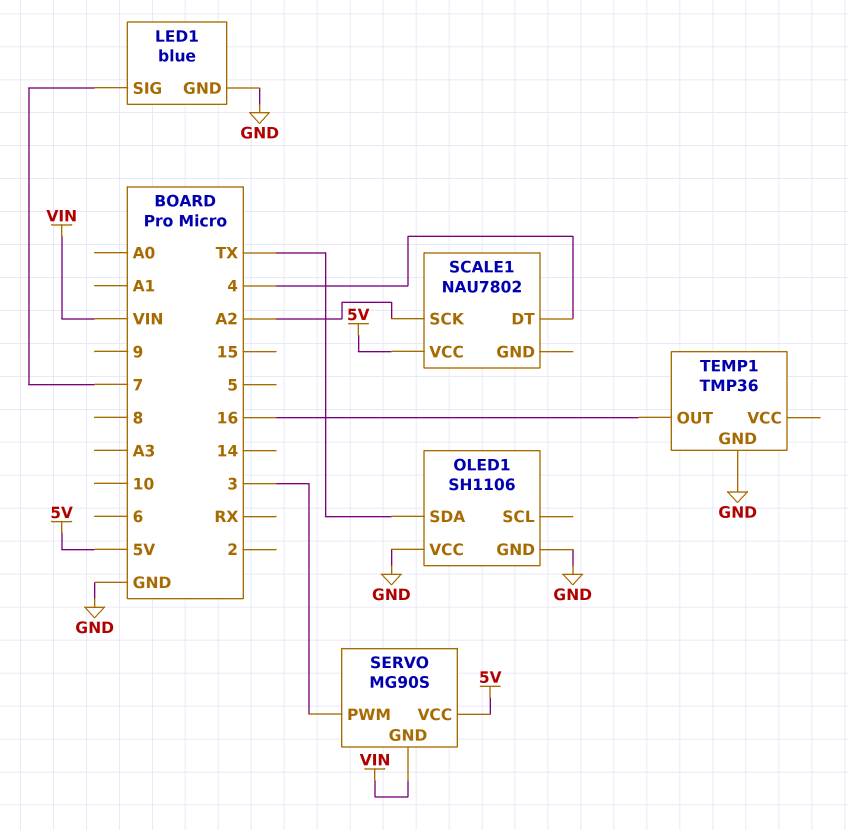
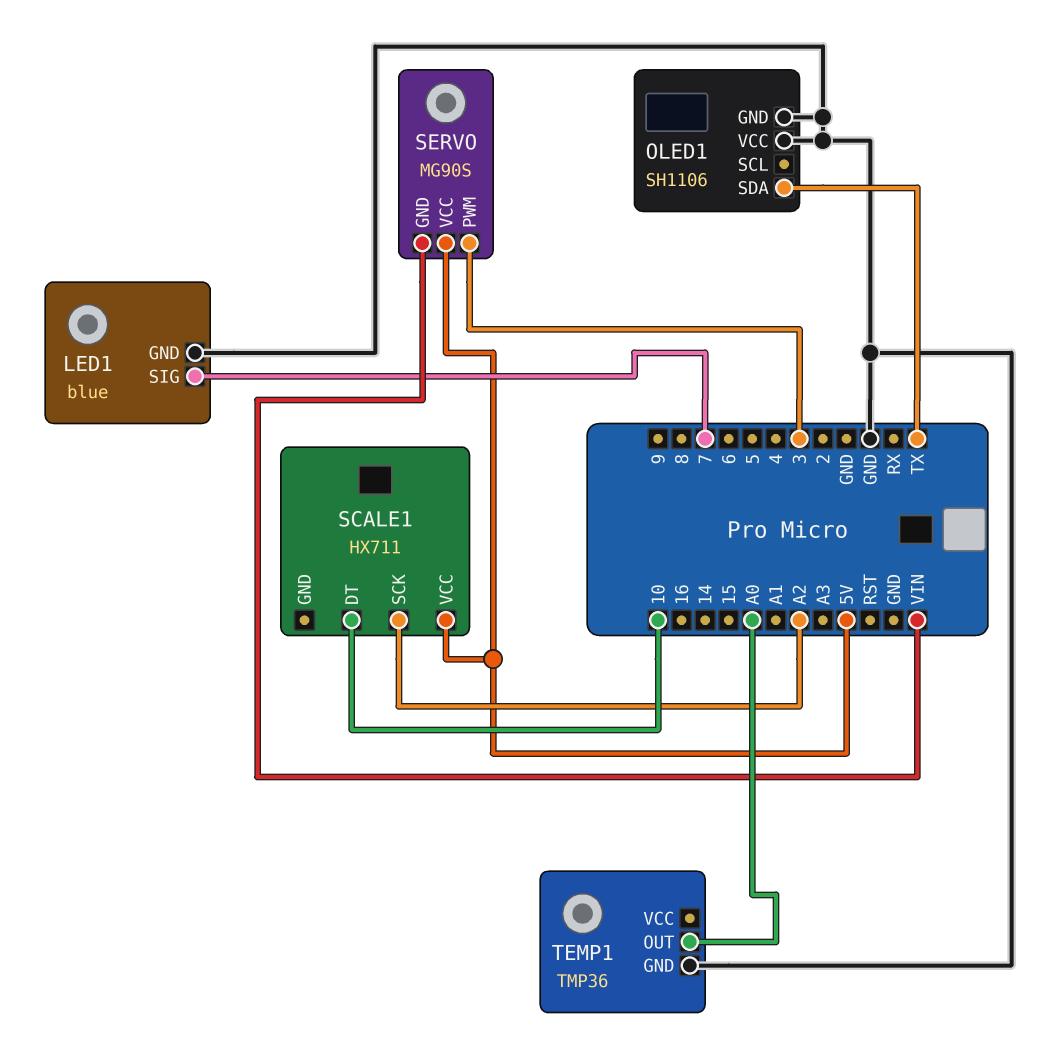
SCALE1: NAU7802 -> HX711
SCALE1 pin DT: 4 -> 10
TEMP1 pin OUT: 16 -> A0

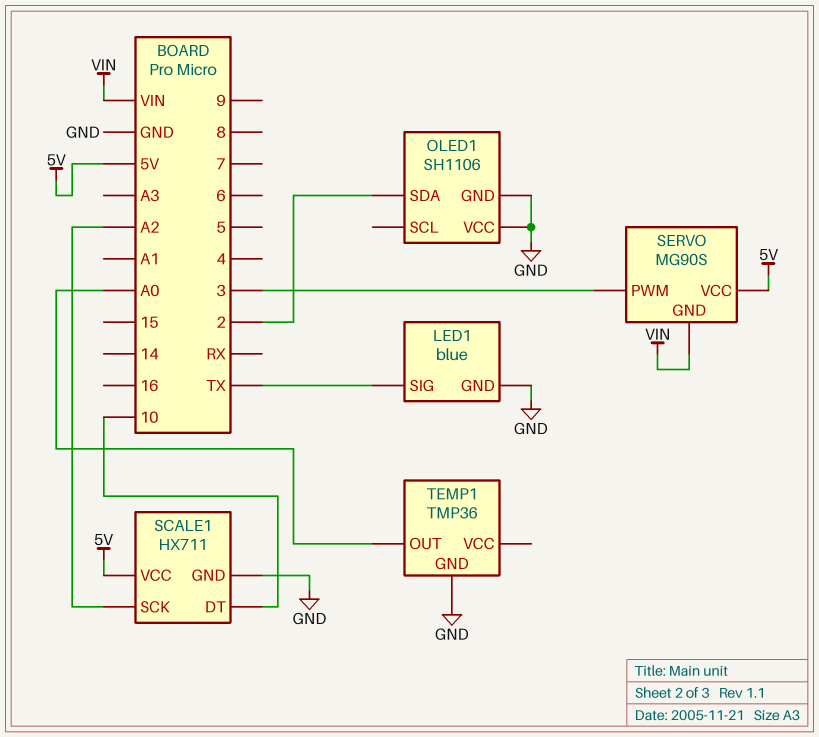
LED1 pin SIG: 7 -> TX
OLED1 pin SDA: TX -> 2
SCALE1 pin GND: none -> GND

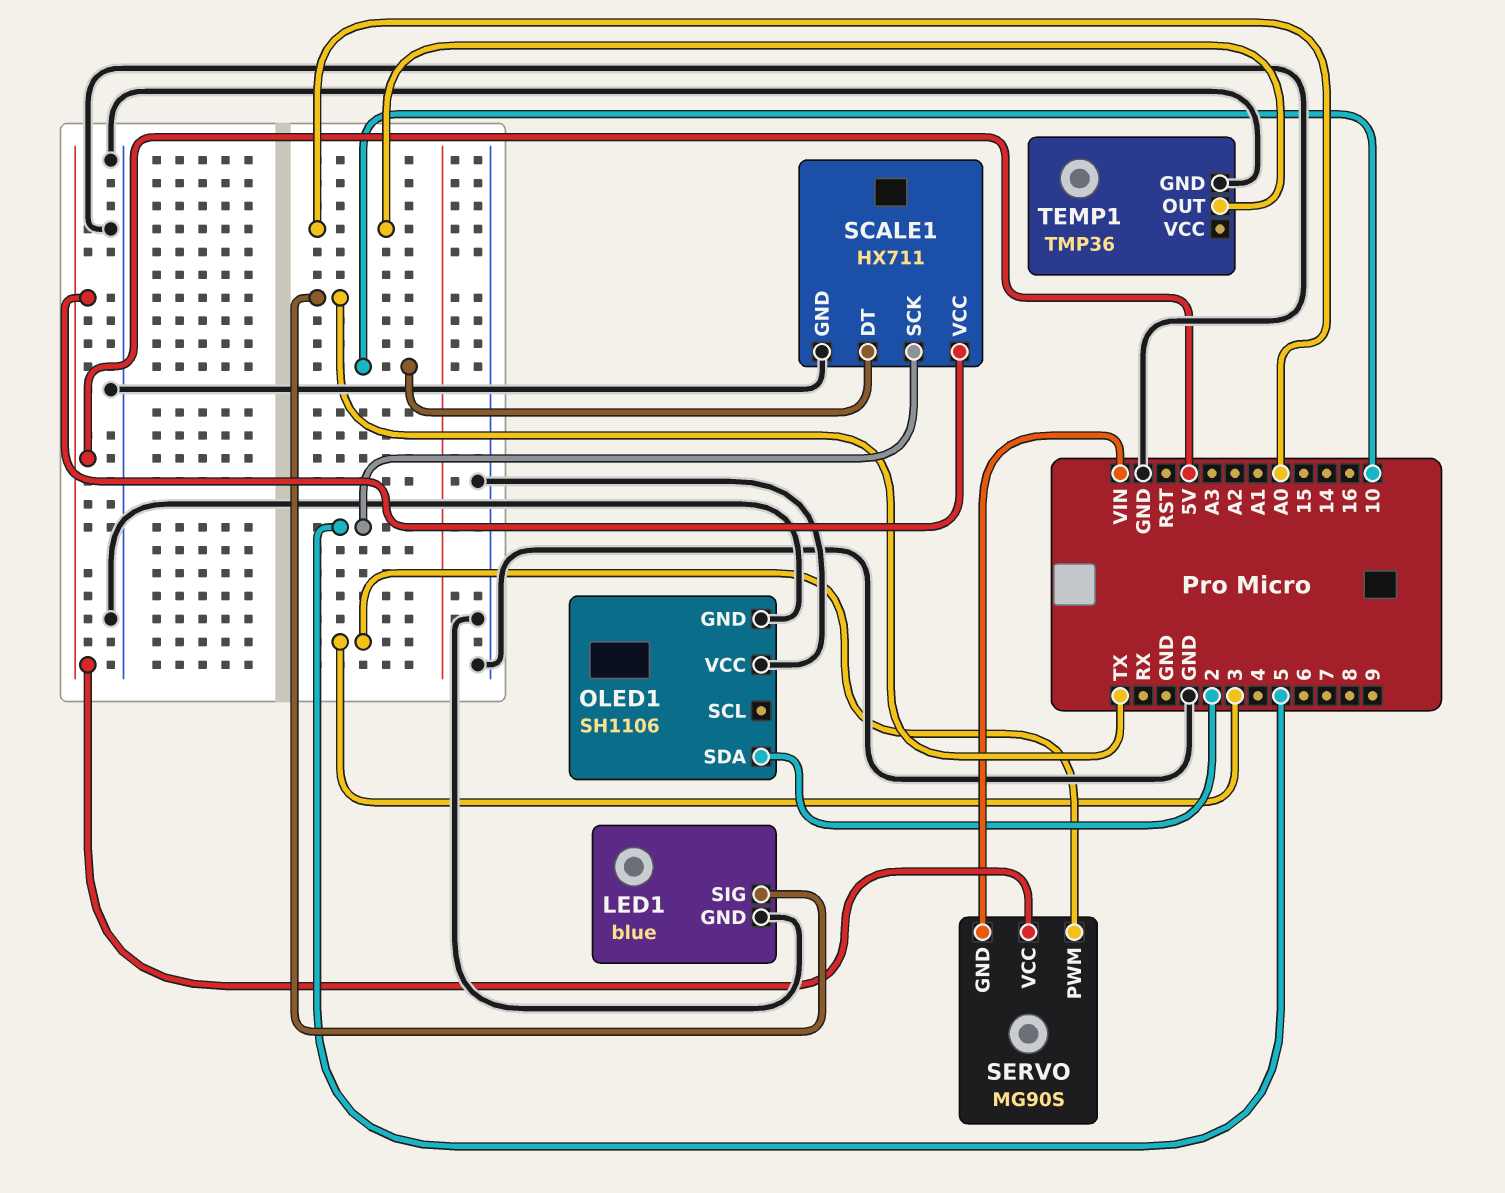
SCALE1 pin SCK: A2 -> 5

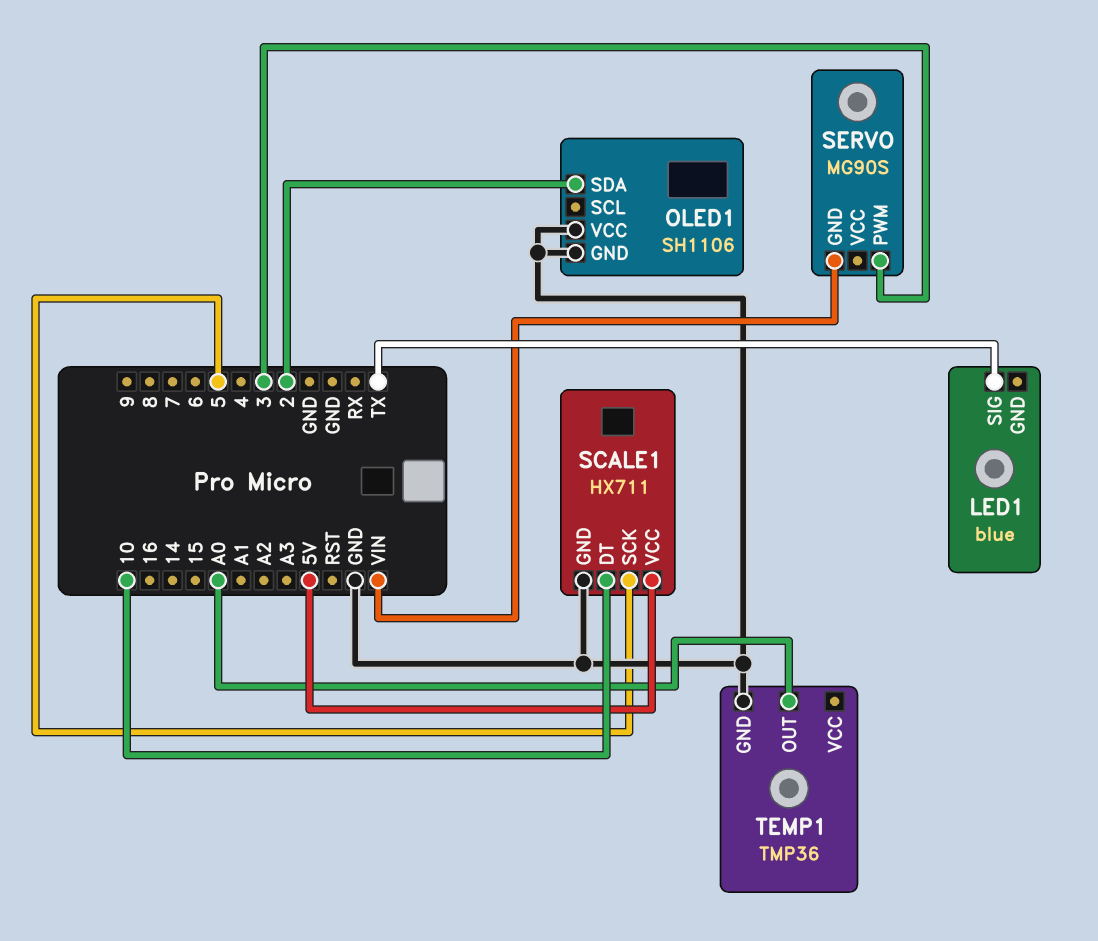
LED1 pin GND: GND -> none
SERVO pin VCC: 5V -> none

